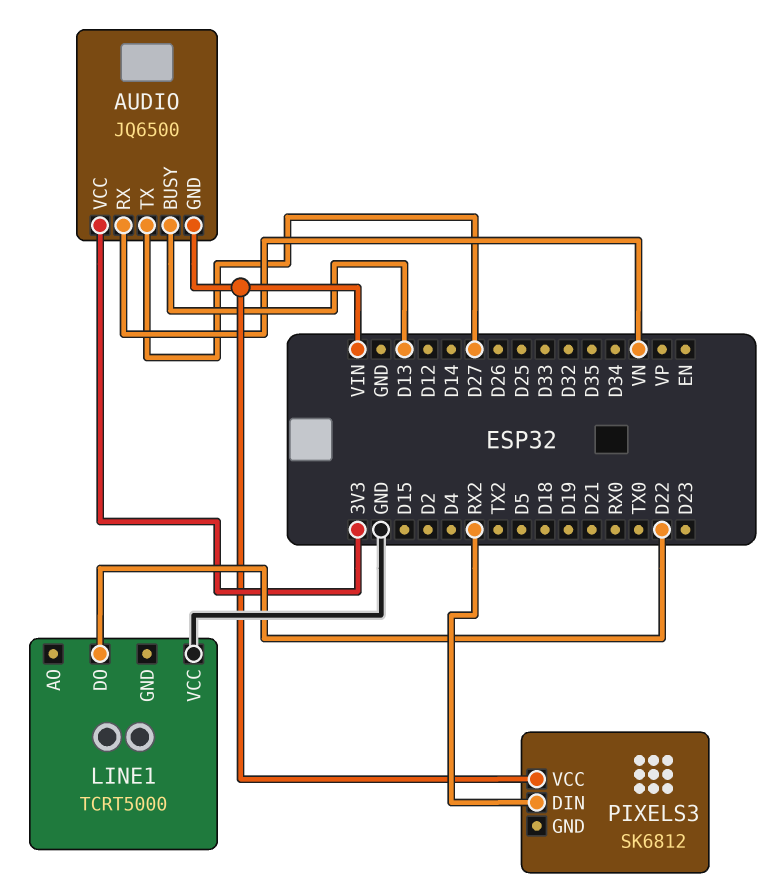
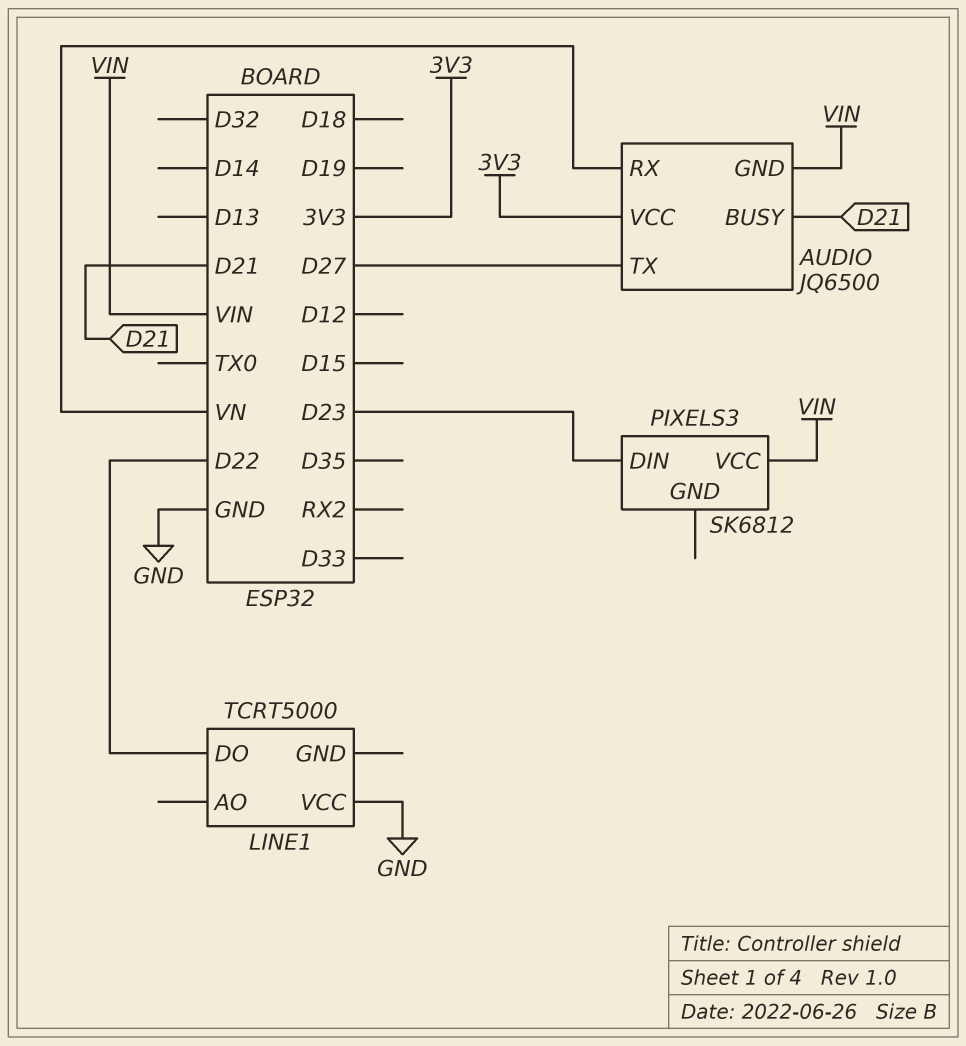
AUDIO pin BUSY: D13 -> D21
PIXELS3 pin DIN: RX2 -> D23

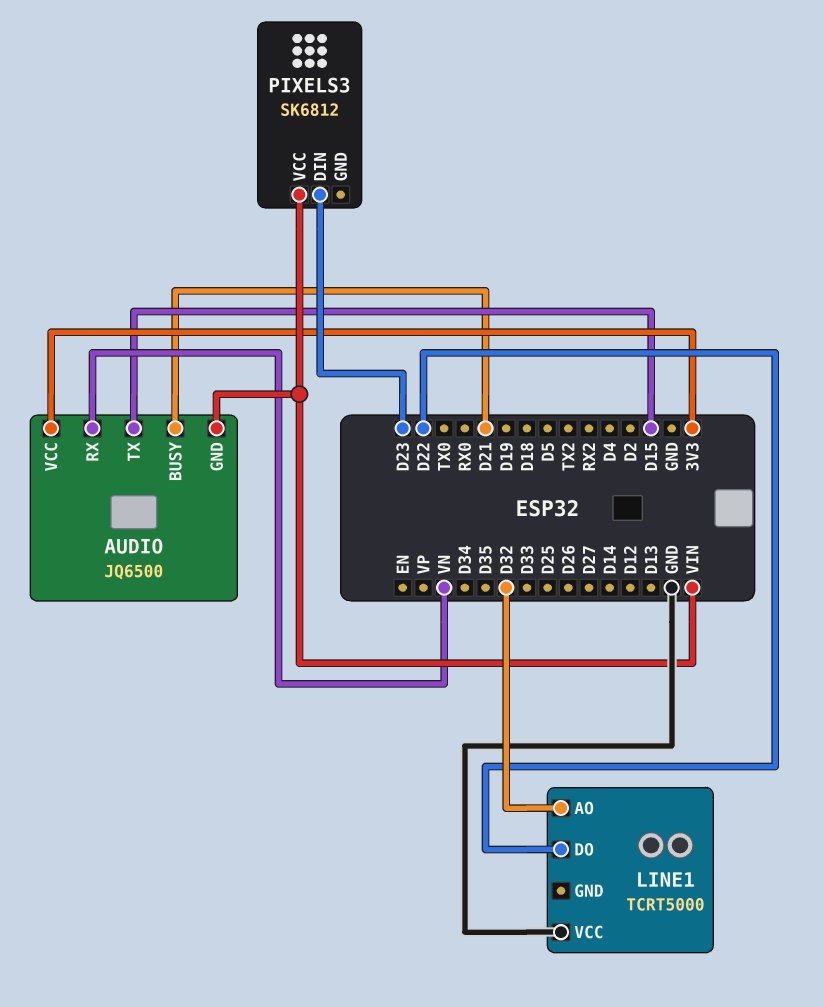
AUDIO pin TX: D27 -> D15
LINE1 pin AO: none -> D32

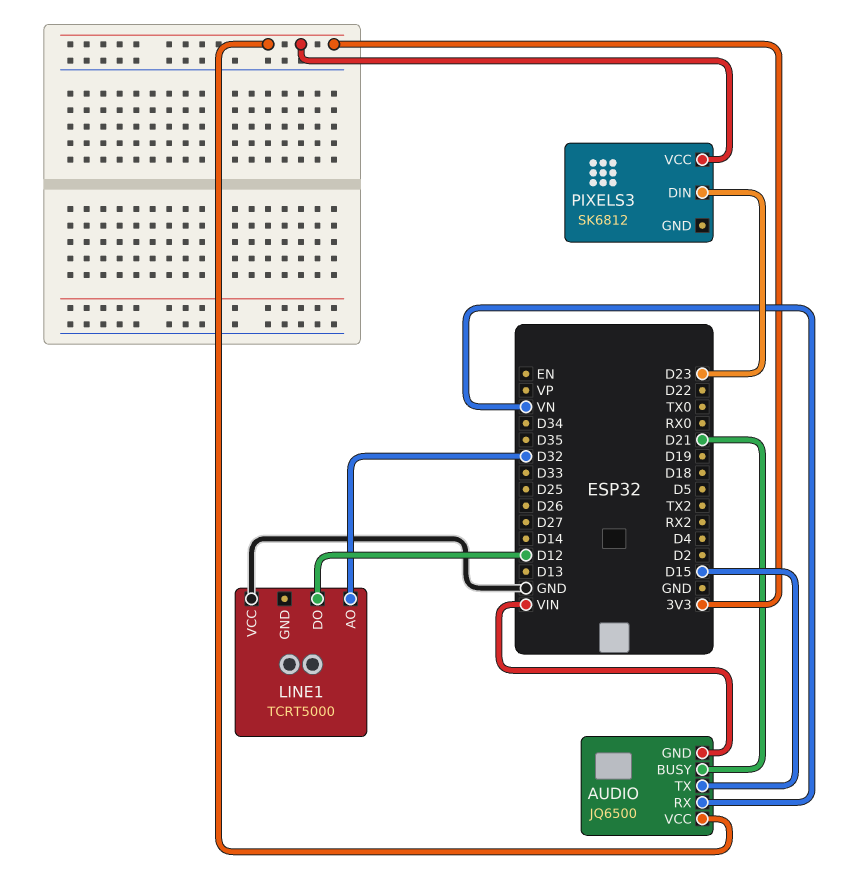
LINE1 pin DO: D22 -> D12
PIXELS3 pin VCC: VIN -> 3V3

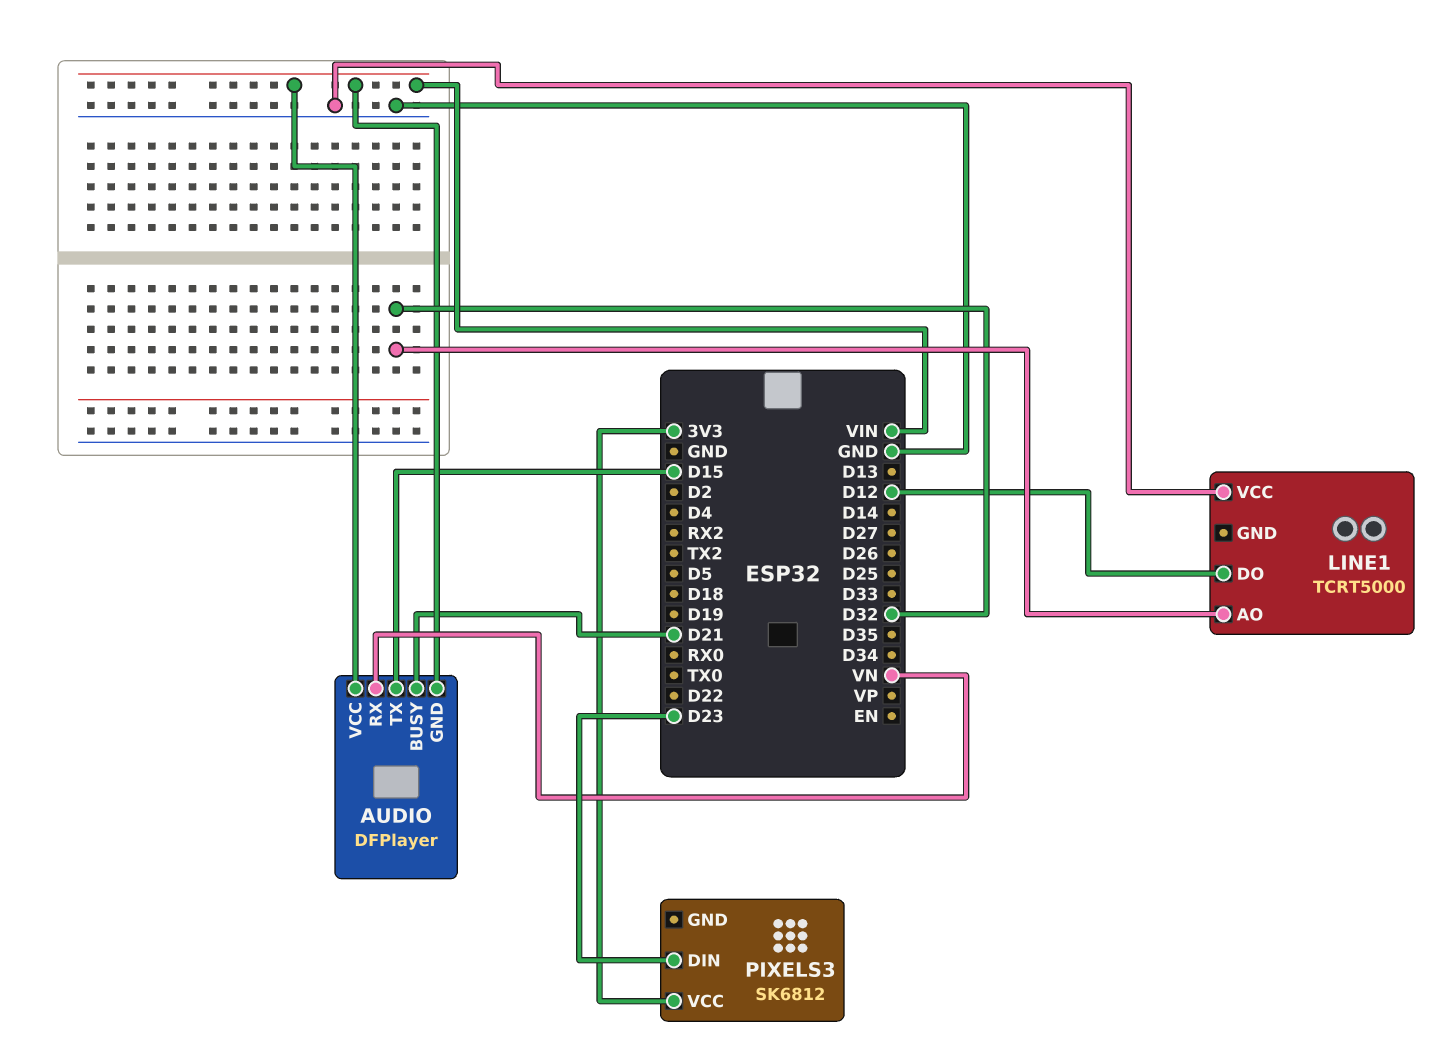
AUDIO: JQ6500 -> DFPlayer
AUDIO pin VCC: 3V3 -> VIN

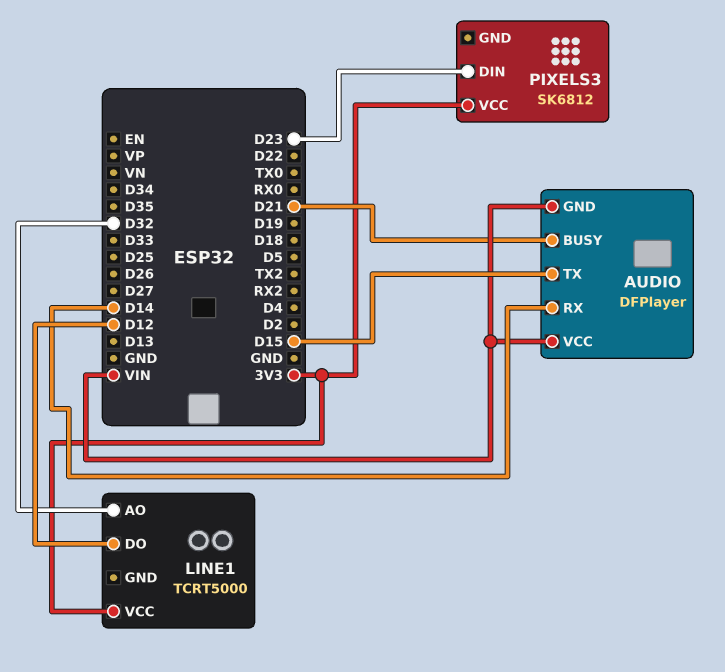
AUDIO pin RX: VN -> D14
LINE1 pin VCC: GND -> 3V3

